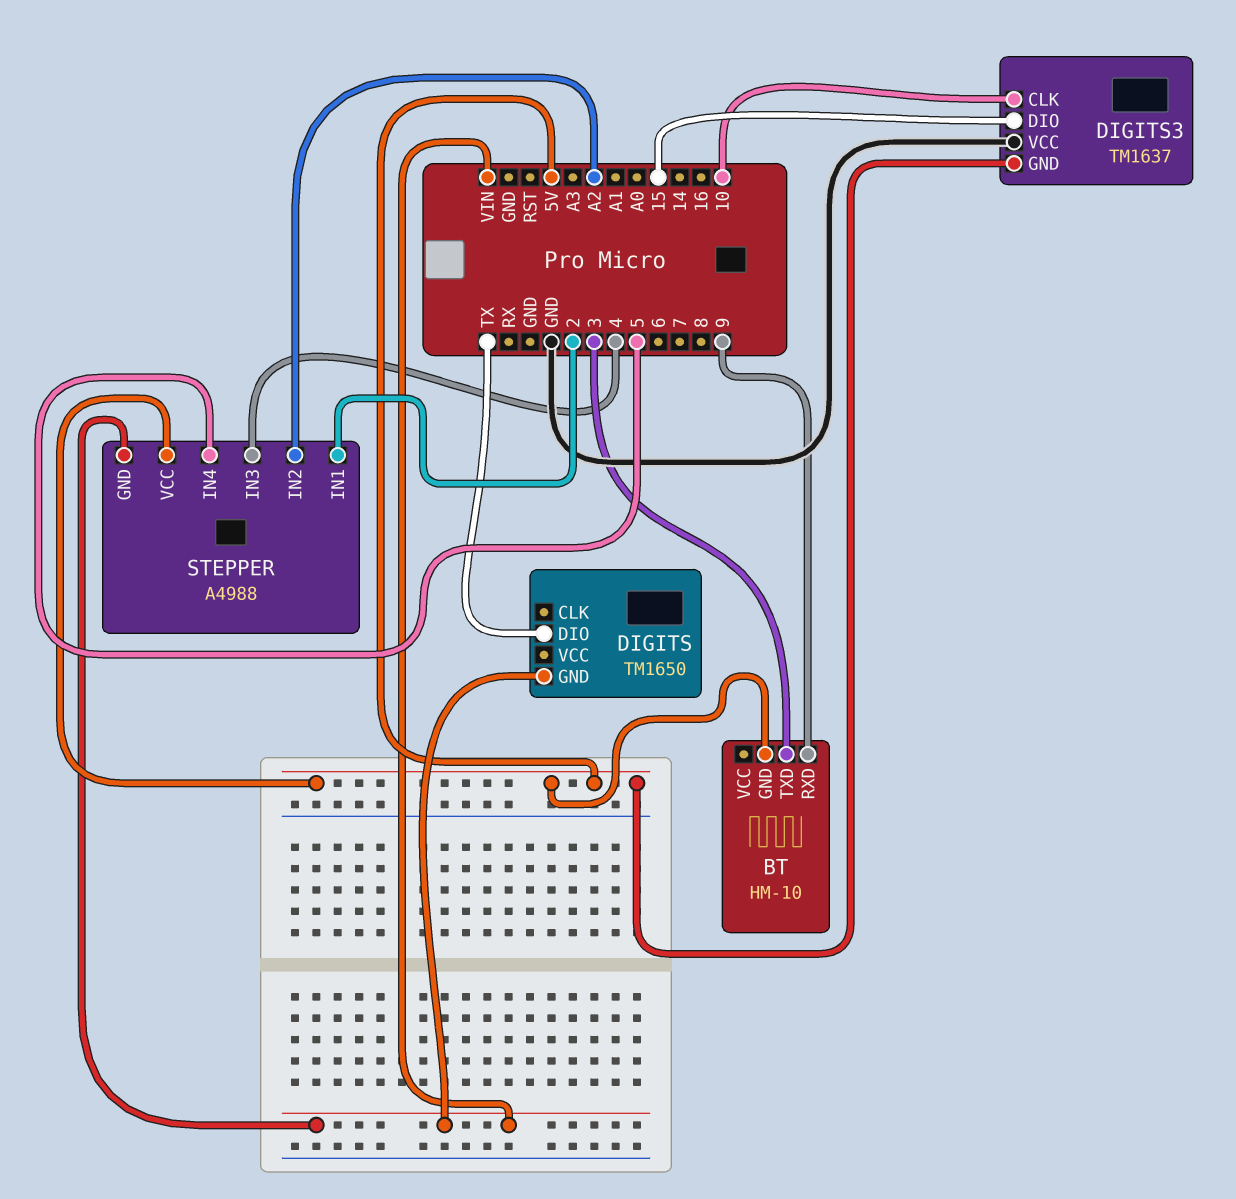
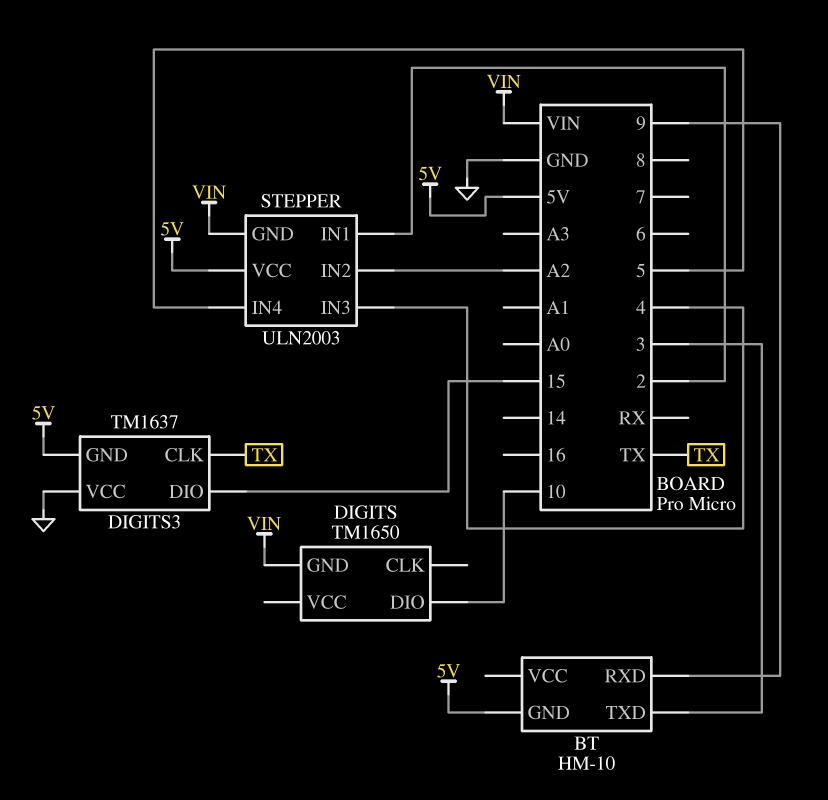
DIGITS pin DIO: TX -> 10
DIGITS3 pin CLK: 10 -> TX
STEPPER: A4988 -> ULN2003

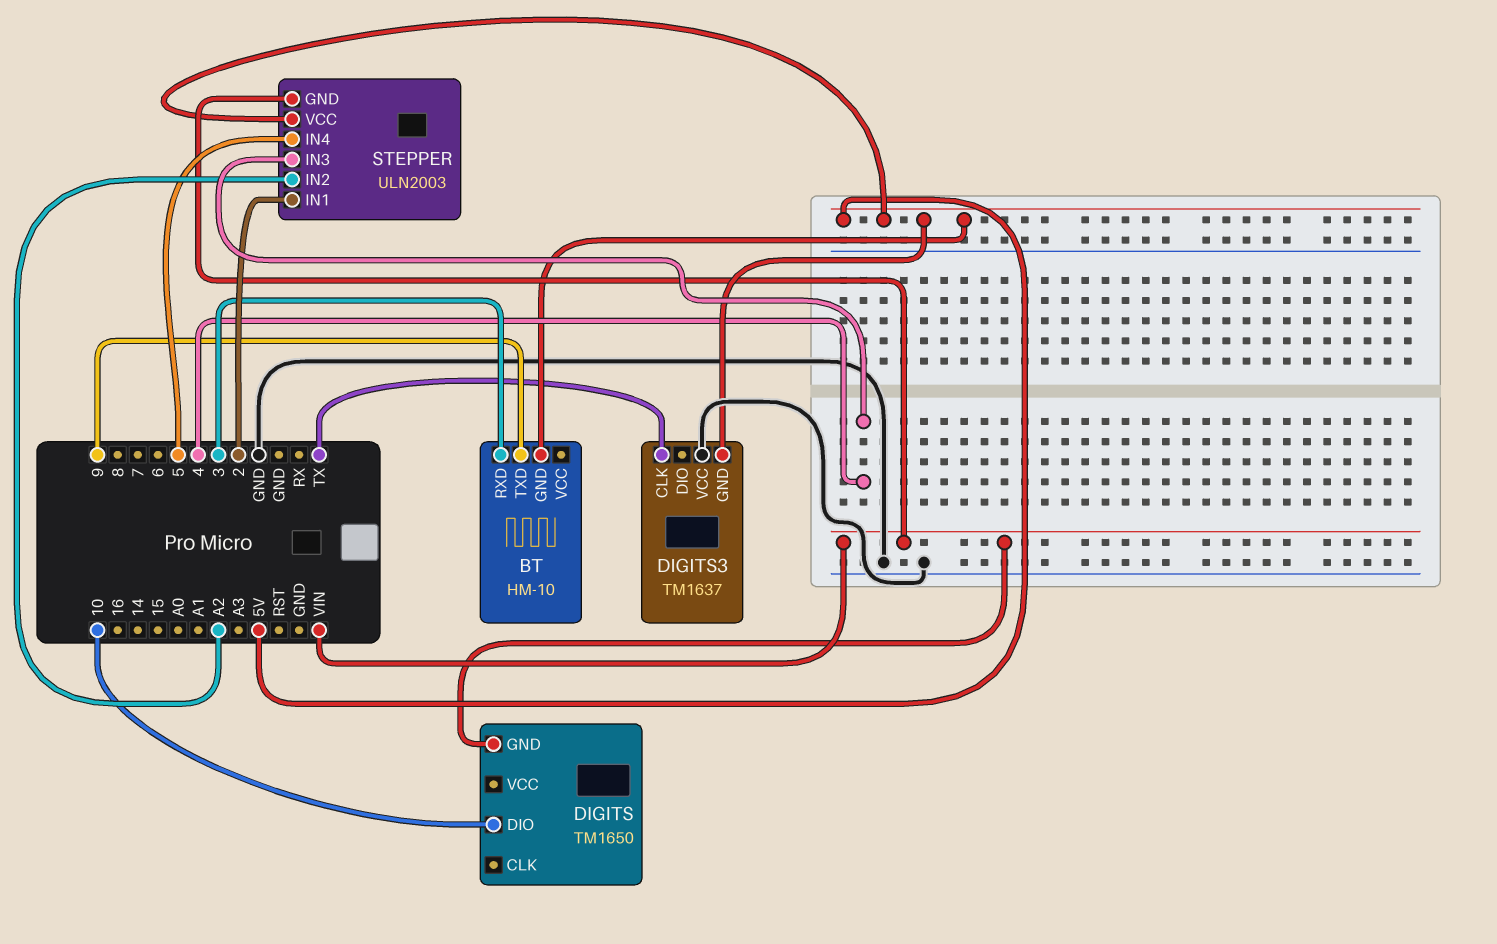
BT pin RXD: 9 -> 3
BT pin TXD: 3 -> 9
DIGITS3 pin DIO: 15 -> none

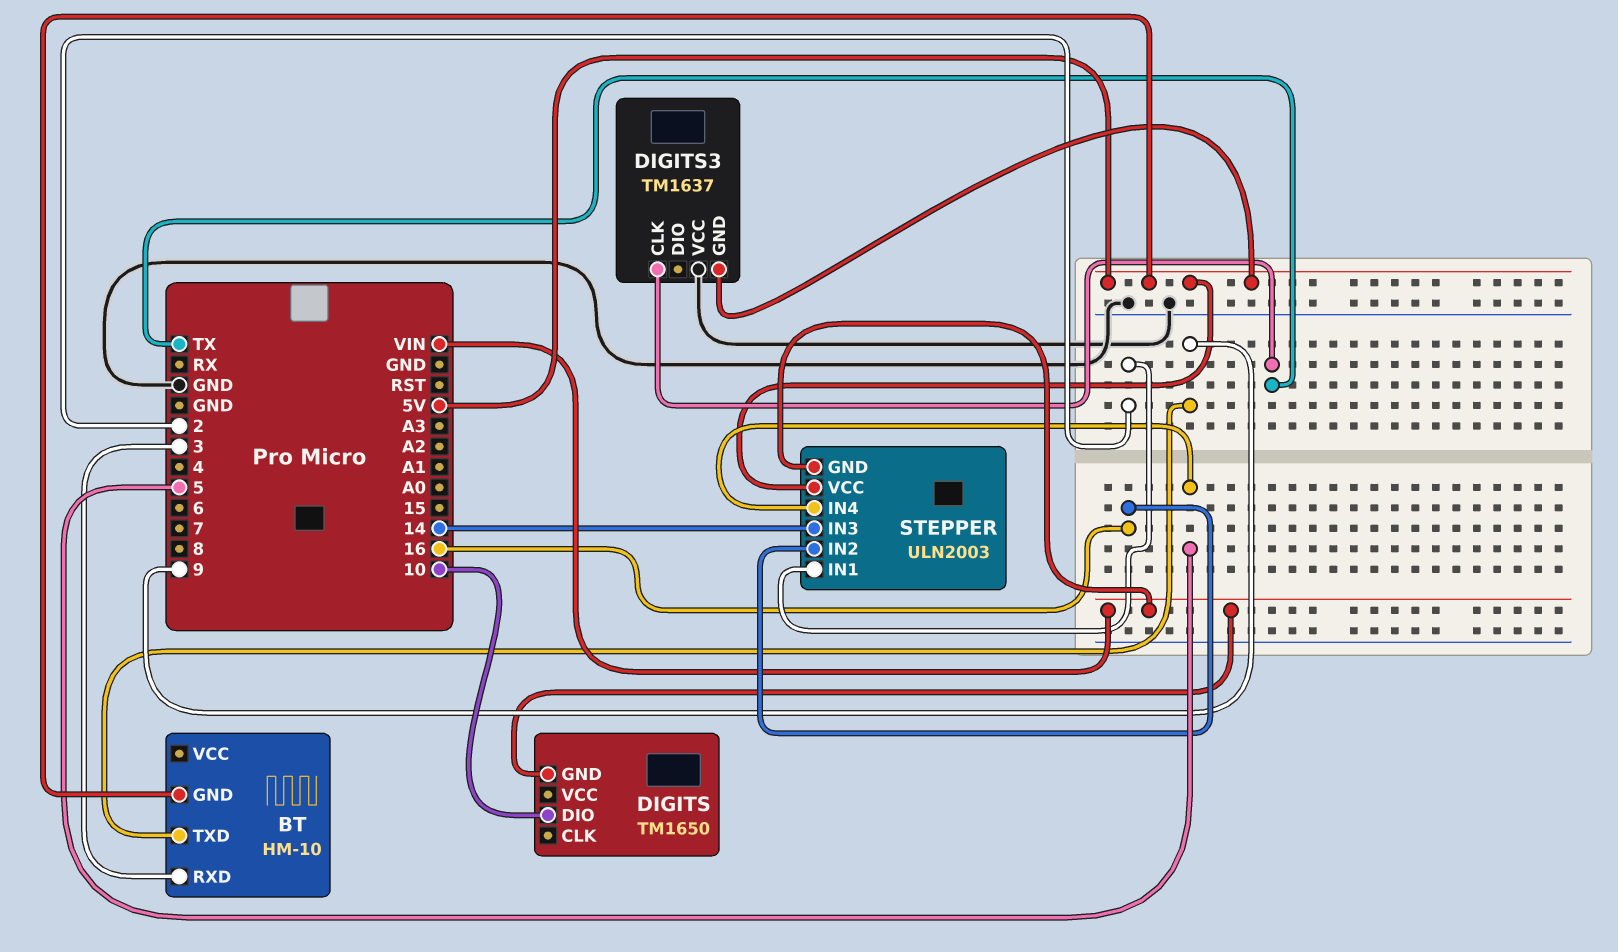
STEPPER pin IN2: A2 -> 16
STEPPER pin IN3: 4 -> 14

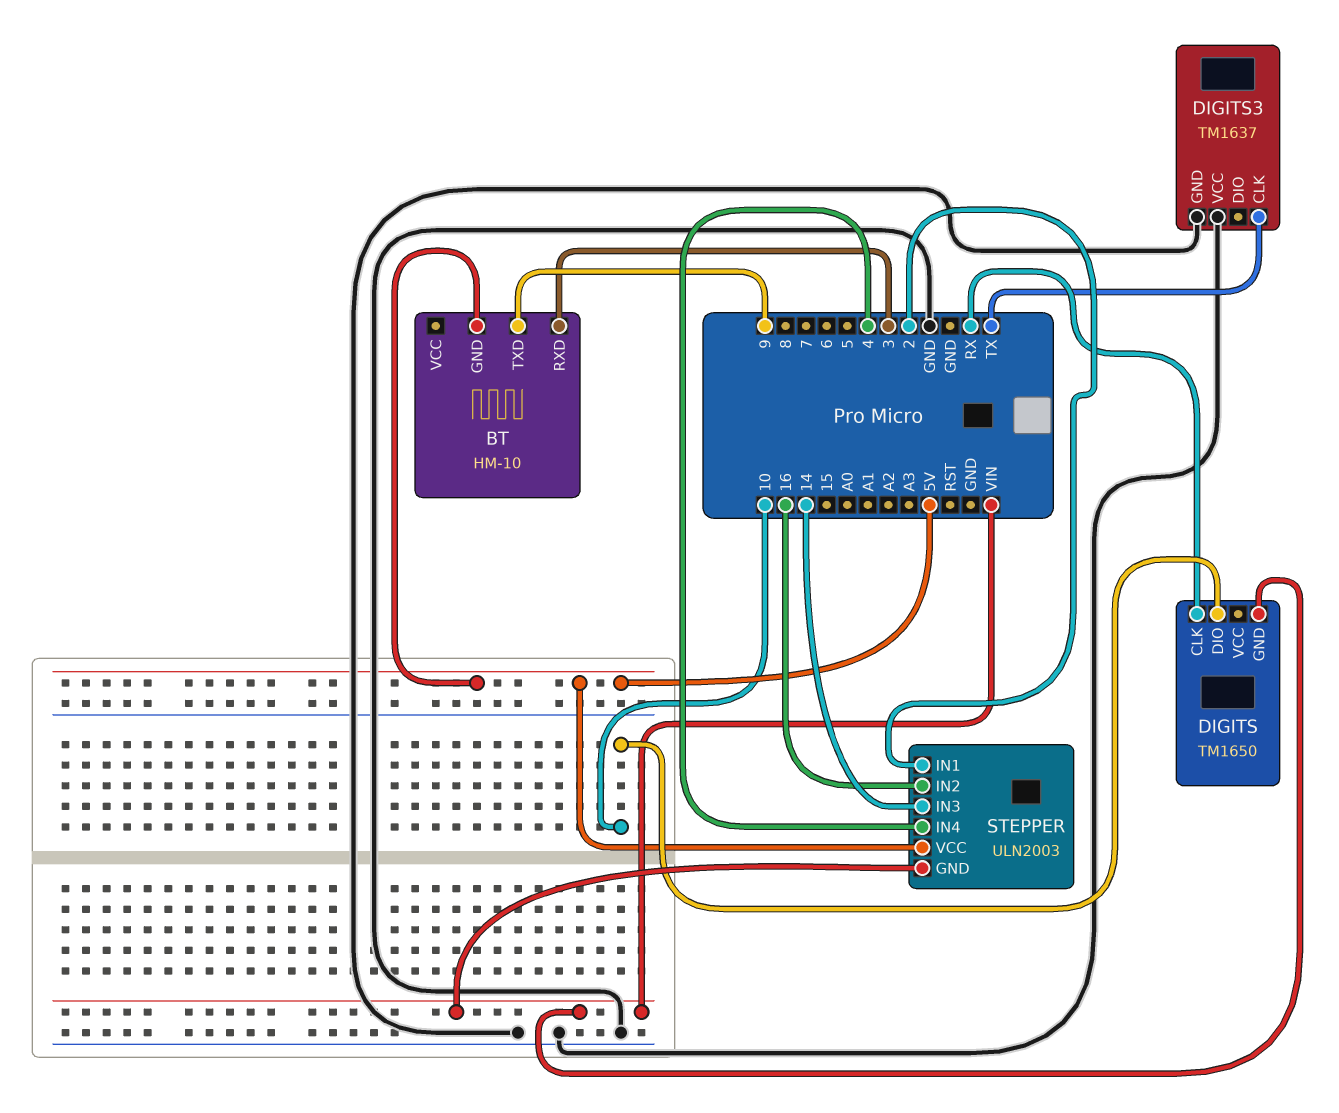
DIGITS pin CLK: none -> RX
DIGITS3 pin GND: 5V -> GND
STEPPER pin IN4: 5 -> 4

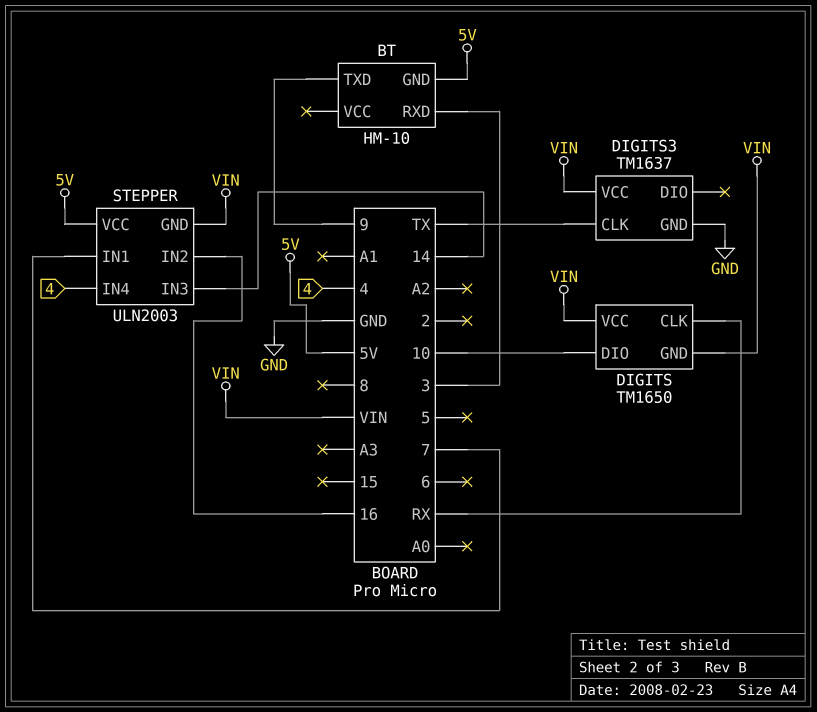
DIGITS pin VCC: none -> VIN
DIGITS3 pin VCC: GND -> VIN
STEPPER pin IN1: 2 -> 7

